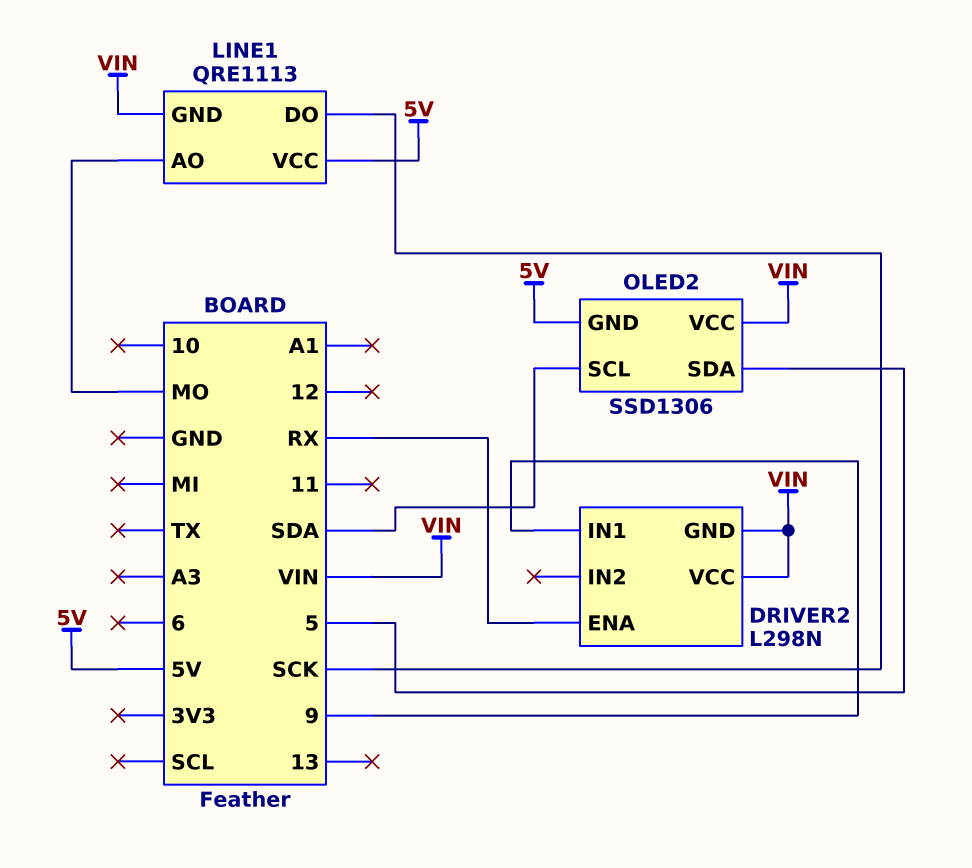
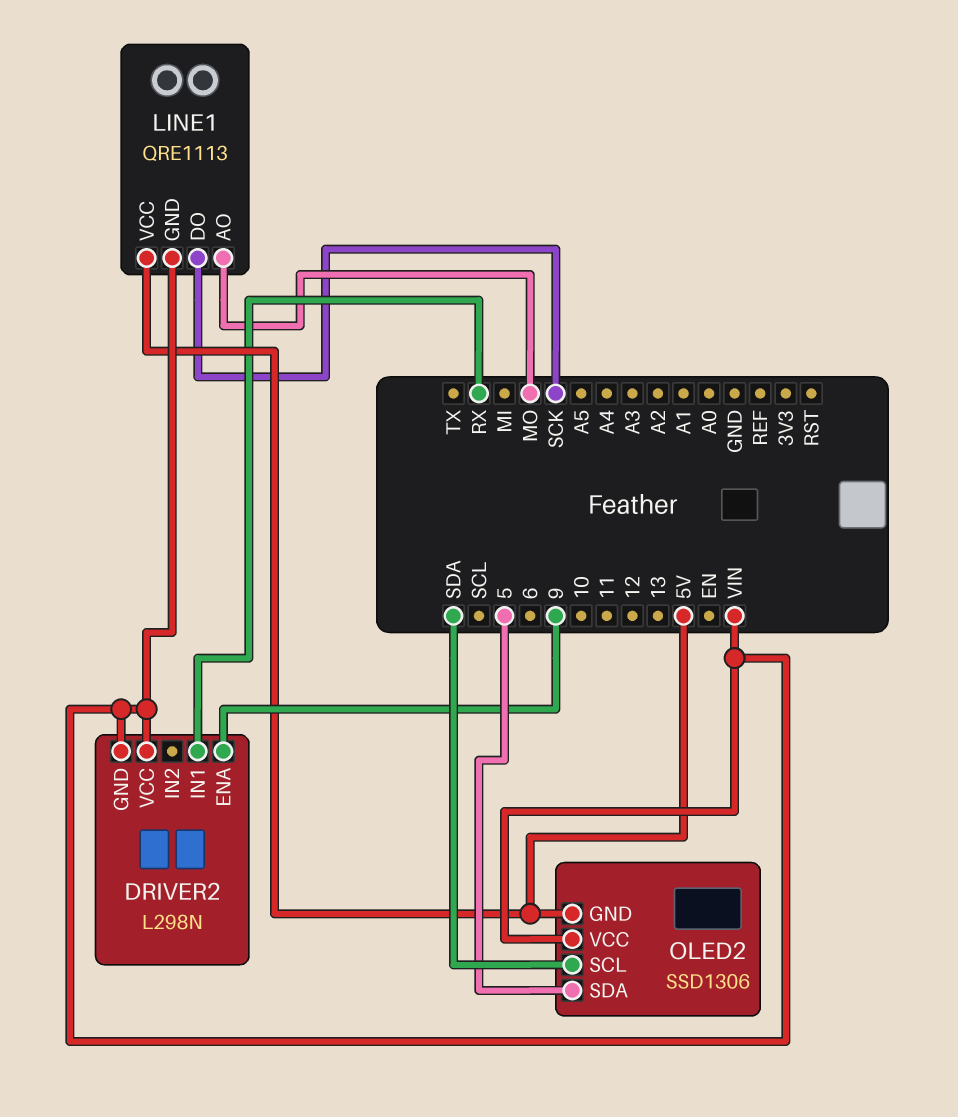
DRIVER2 pin ENA: RX -> 9
DRIVER2 pin IN1: 9 -> RX

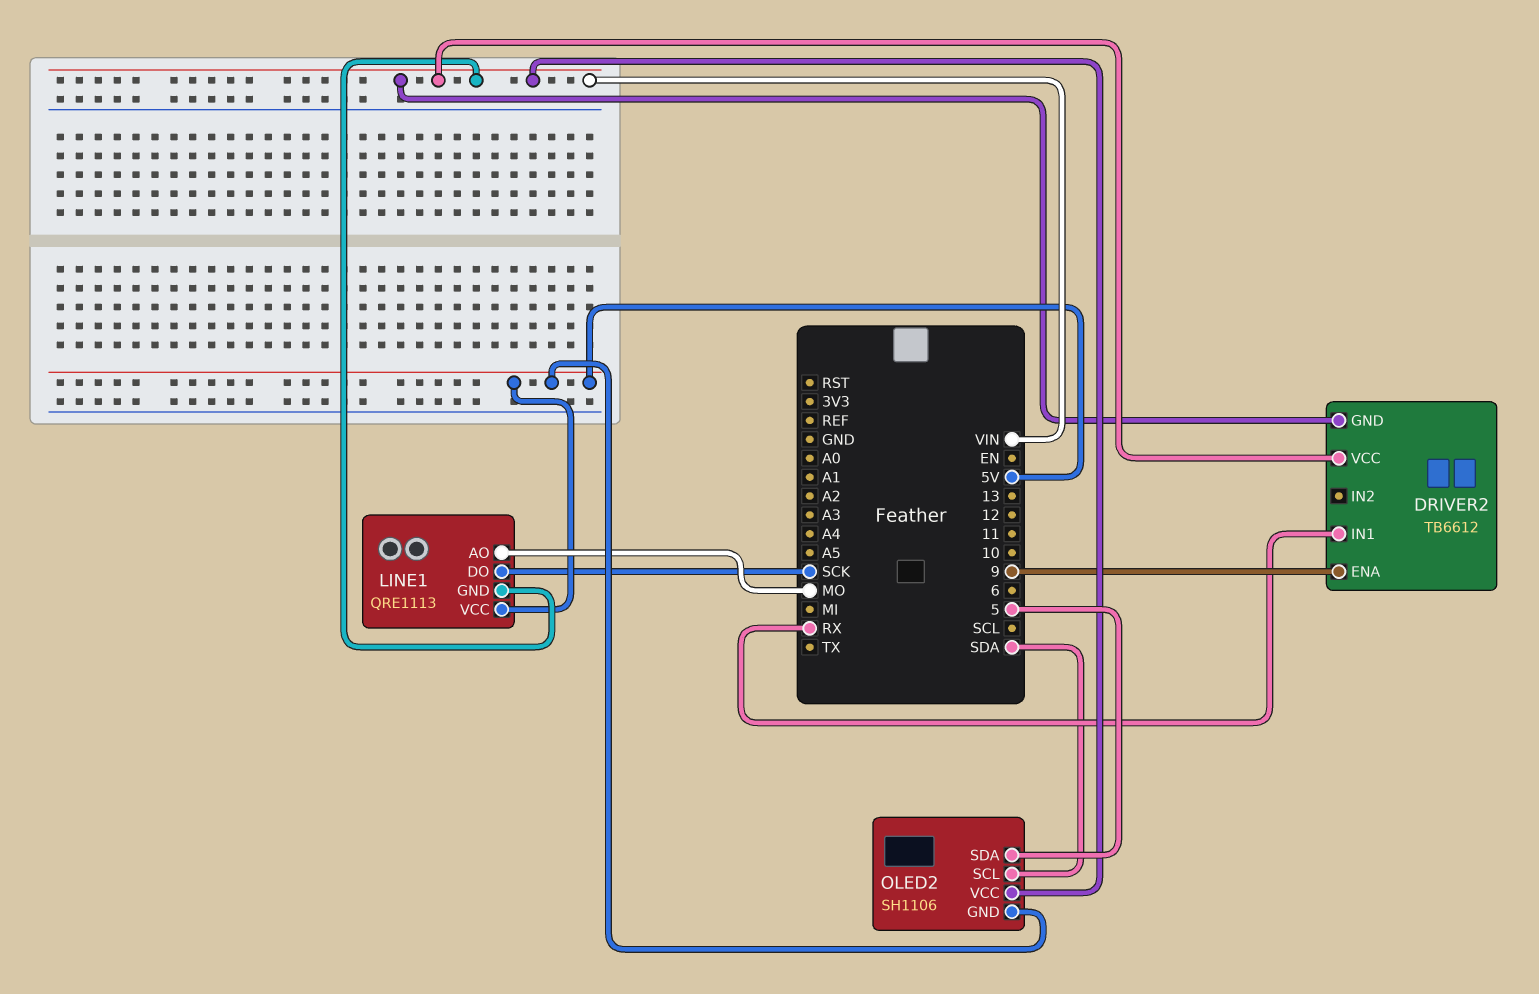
DRIVER2: L298N -> TB6612
OLED2: SSD1306 -> SH1106

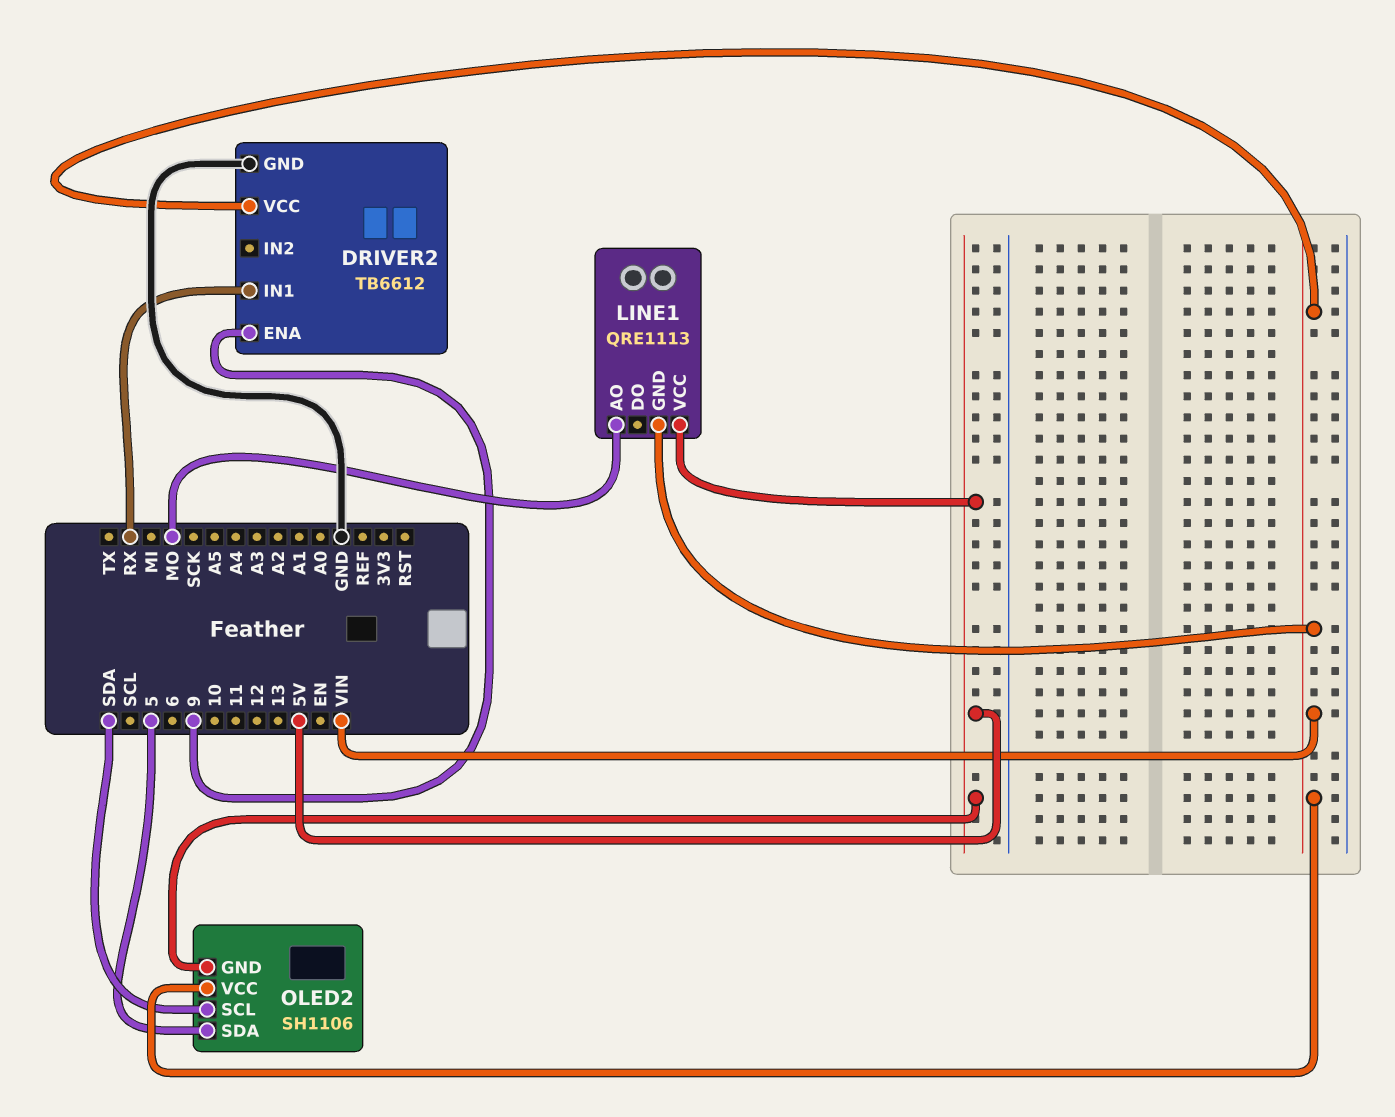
DRIVER2 pin GND: VIN -> GND
LINE1 pin DO: SCK -> none

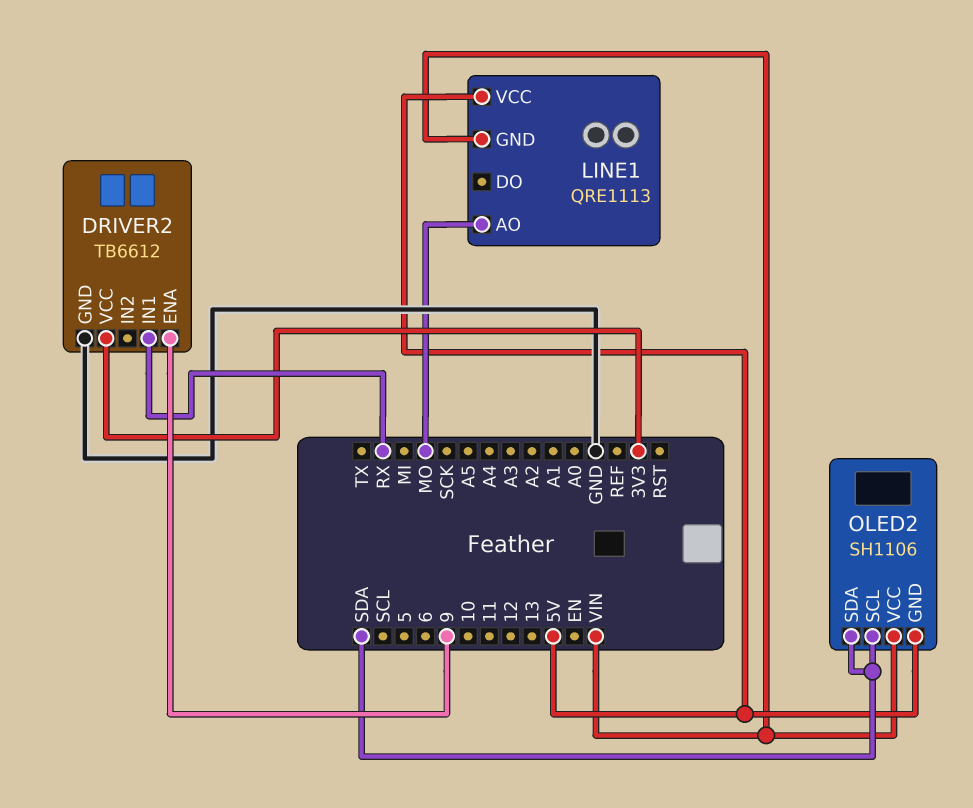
DRIVER2 pin VCC: VIN -> 3V3
OLED2 pin SDA: 5 -> SDA

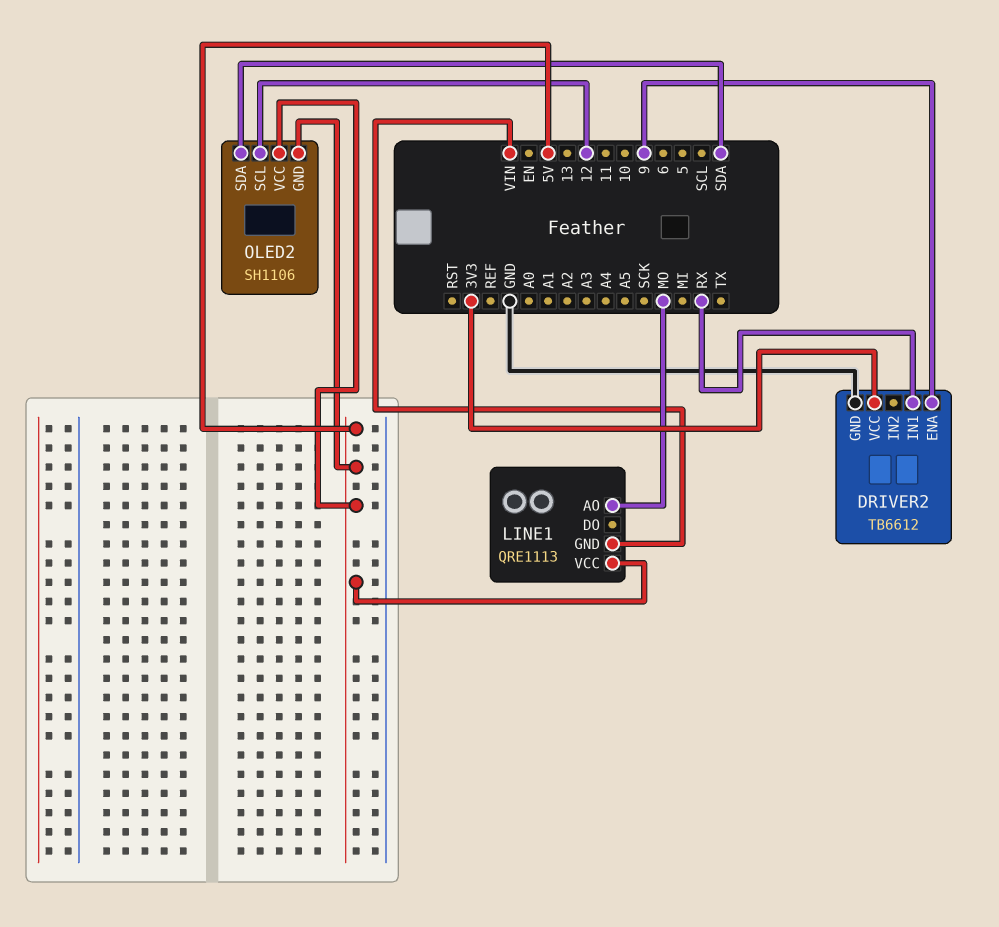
OLED2 pin SCL: SDA -> 12
OLED2 pin VCC: VIN -> 5V

